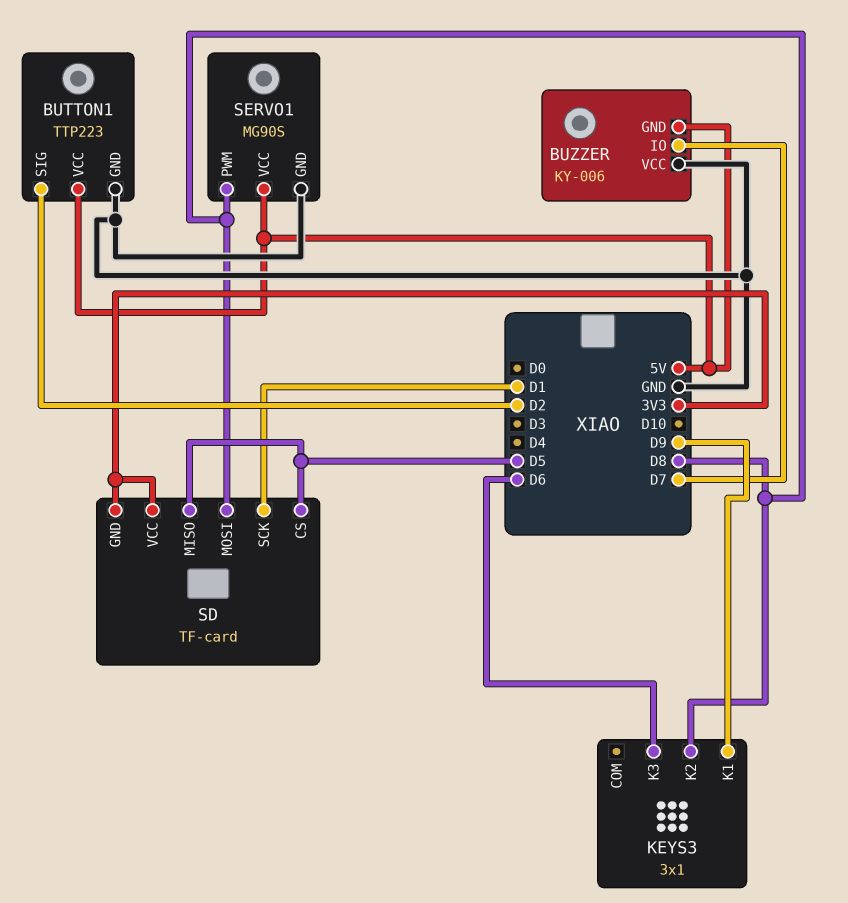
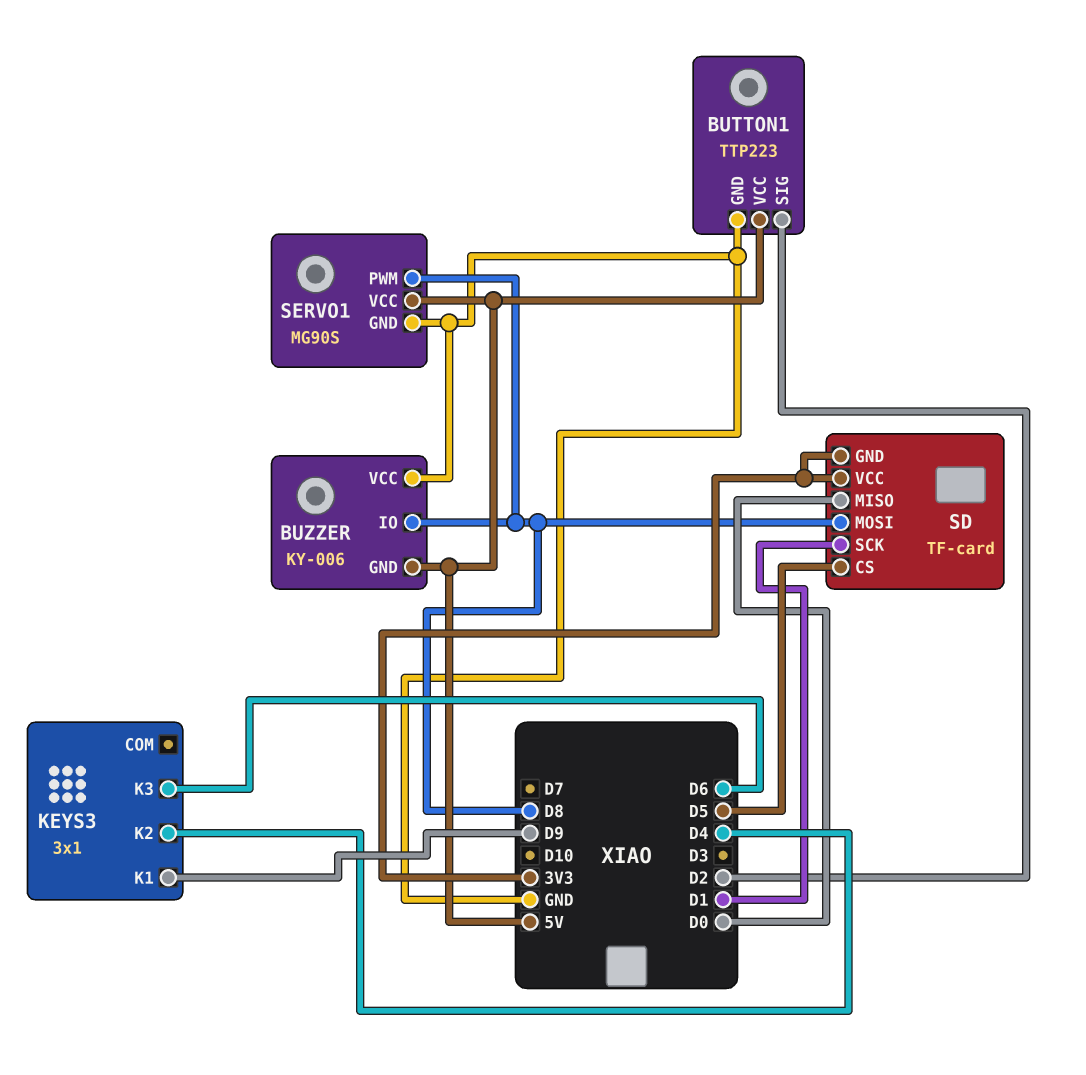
BUZZER pin IO: D7 -> D8
KEYS3 pin K2: D8 -> D4
SD pin MISO: D5 -> D0

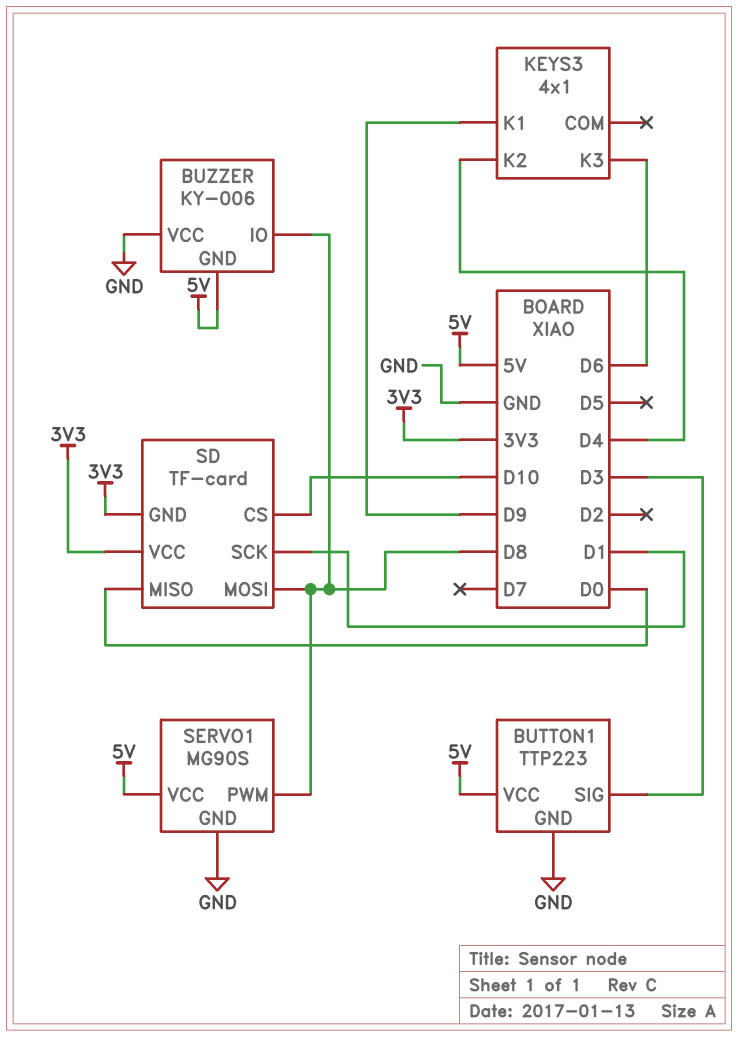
BUTTON1 pin SIG: D2 -> D3
KEYS3: 3x1 -> 4x1
SD pin CS: D5 -> D10

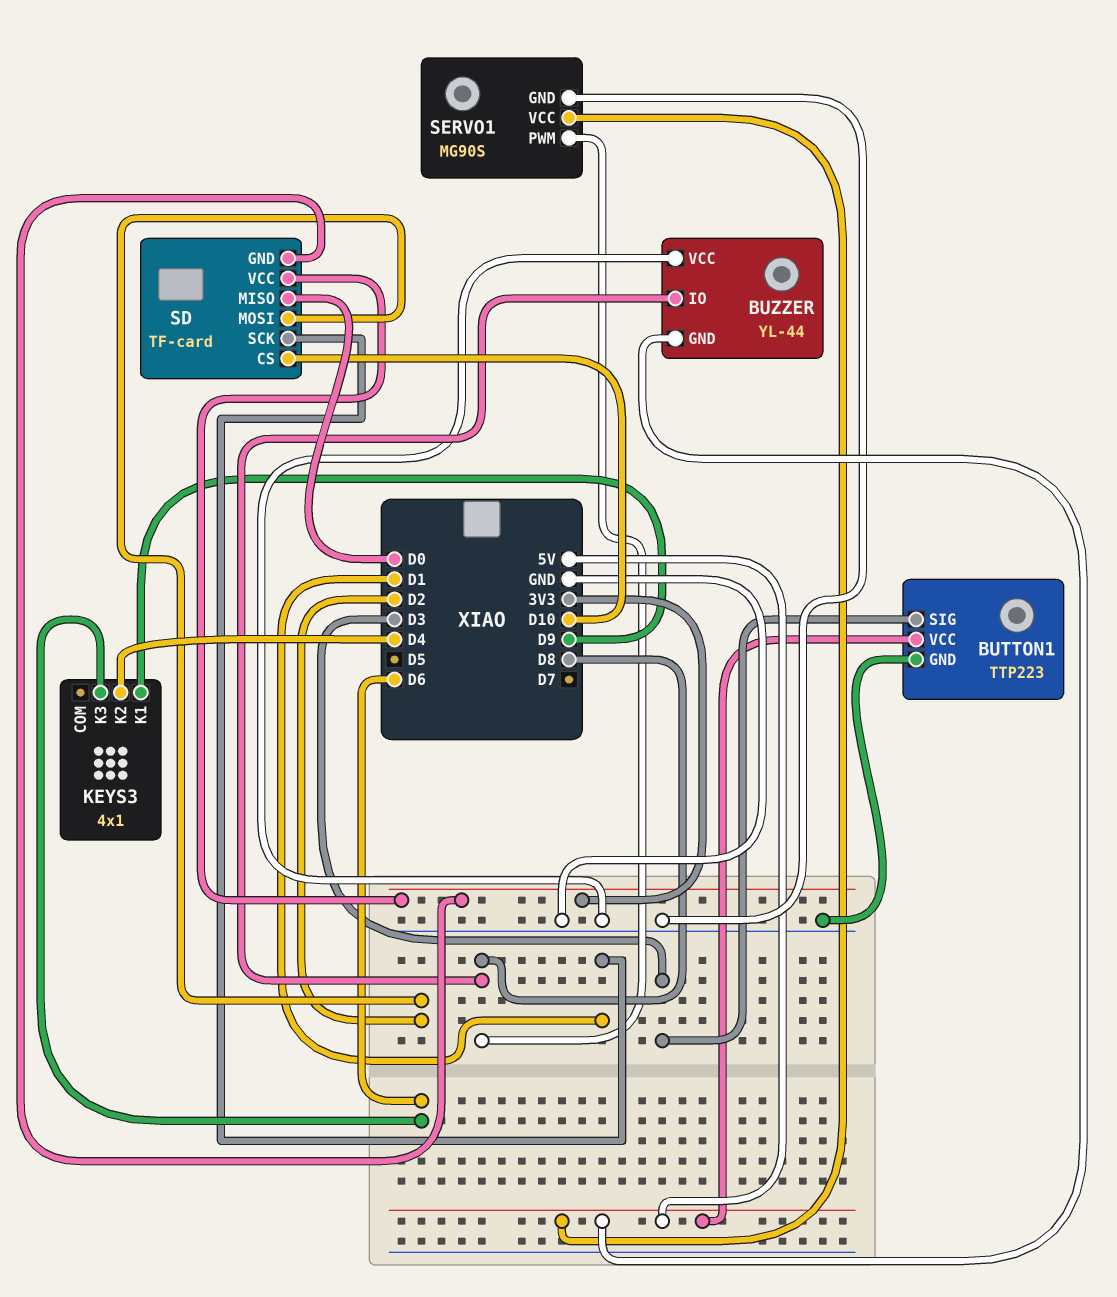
BUZZER: KY-006 -> YL-44
SD pin MOSI: D8 -> D2

